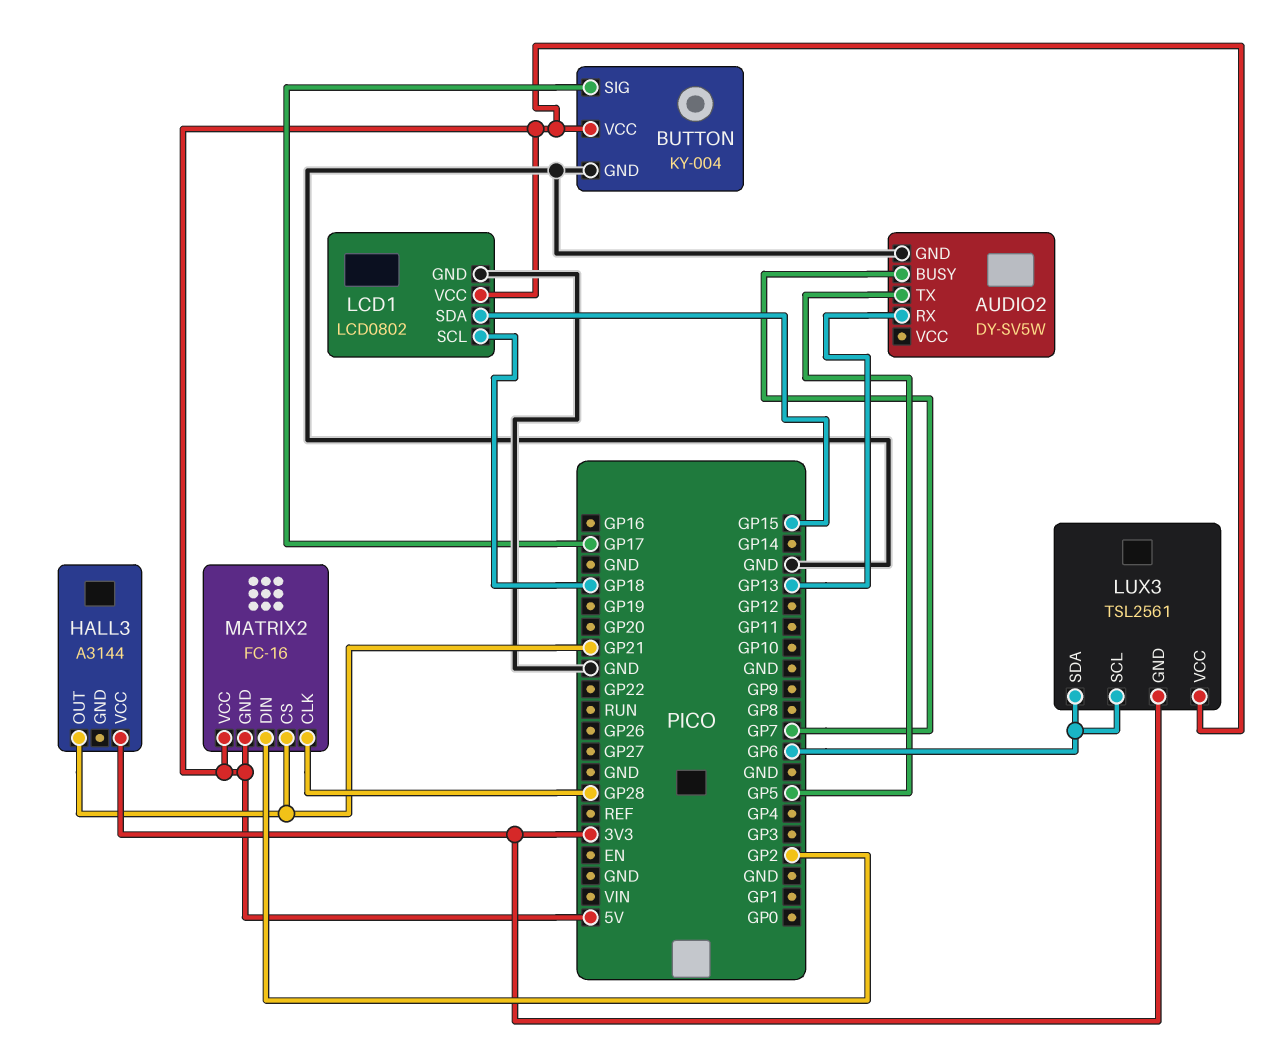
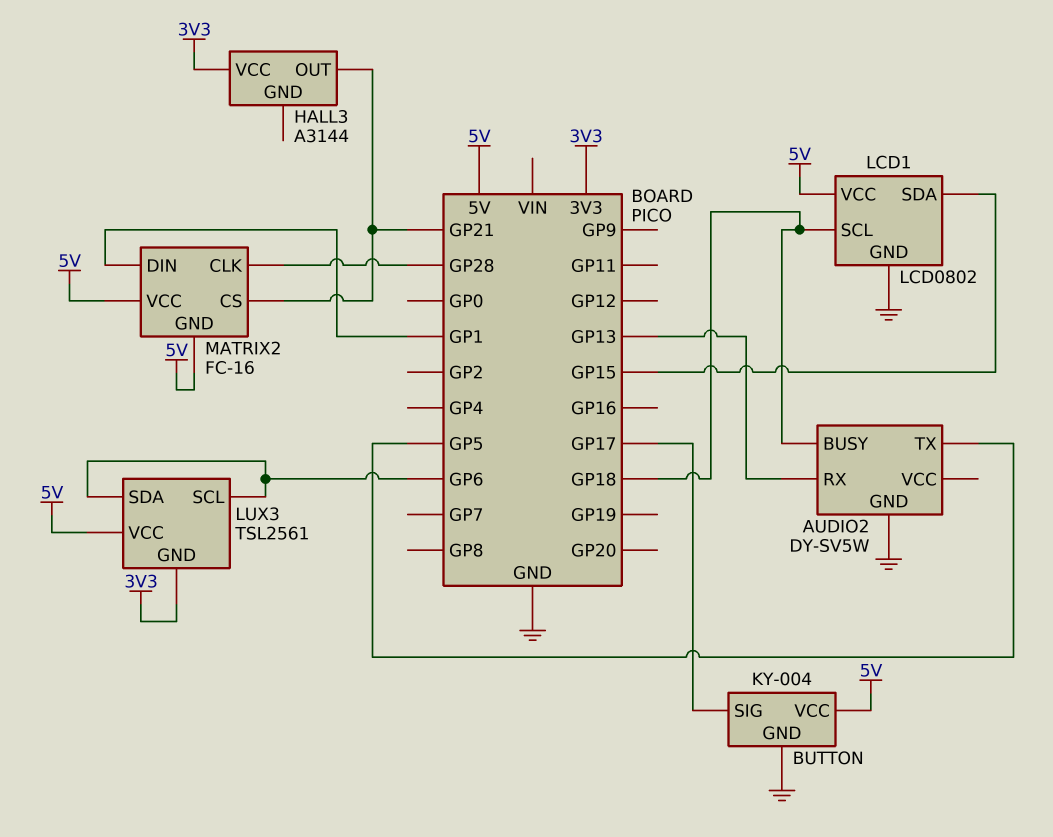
AUDIO2 pin BUSY: GP7 -> GP18
MATRIX2 pin DIN: GP2 -> GP1

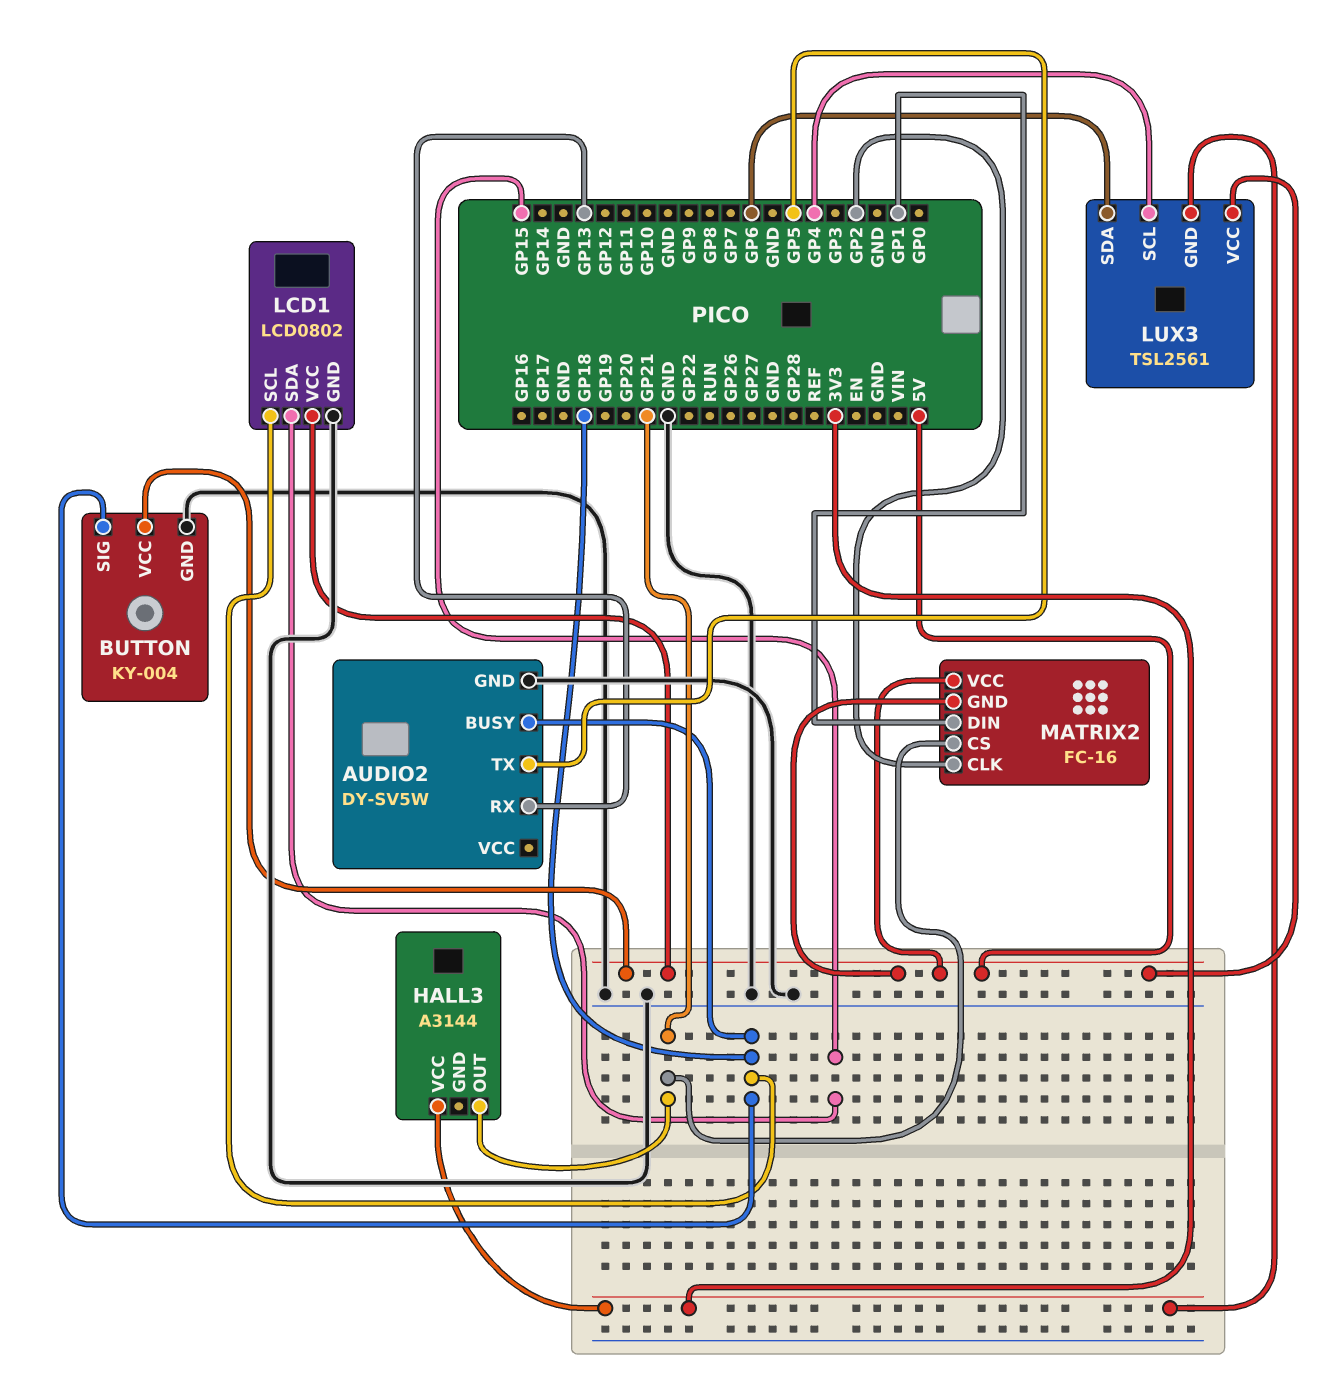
BUTTON pin SIG: GP17 -> GP18
LUX3 pin SCL: GP6 -> GP4
MATRIX2 pin CLK: GP28 -> GP2

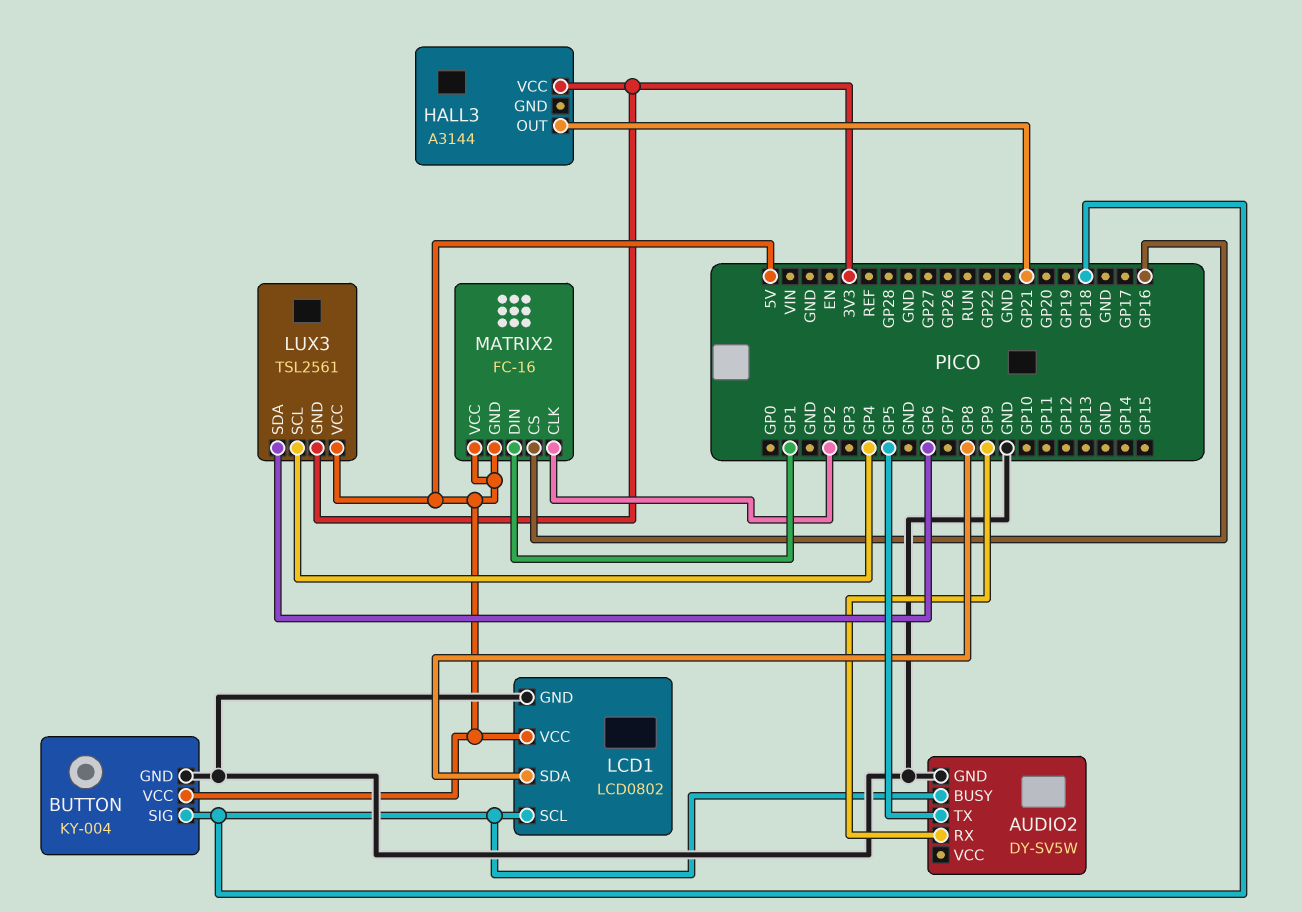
AUDIO2 pin RX: GP13 -> GP9
LCD1 pin SDA: GP15 -> GP8
MATRIX2 pin CS: GP21 -> GP16

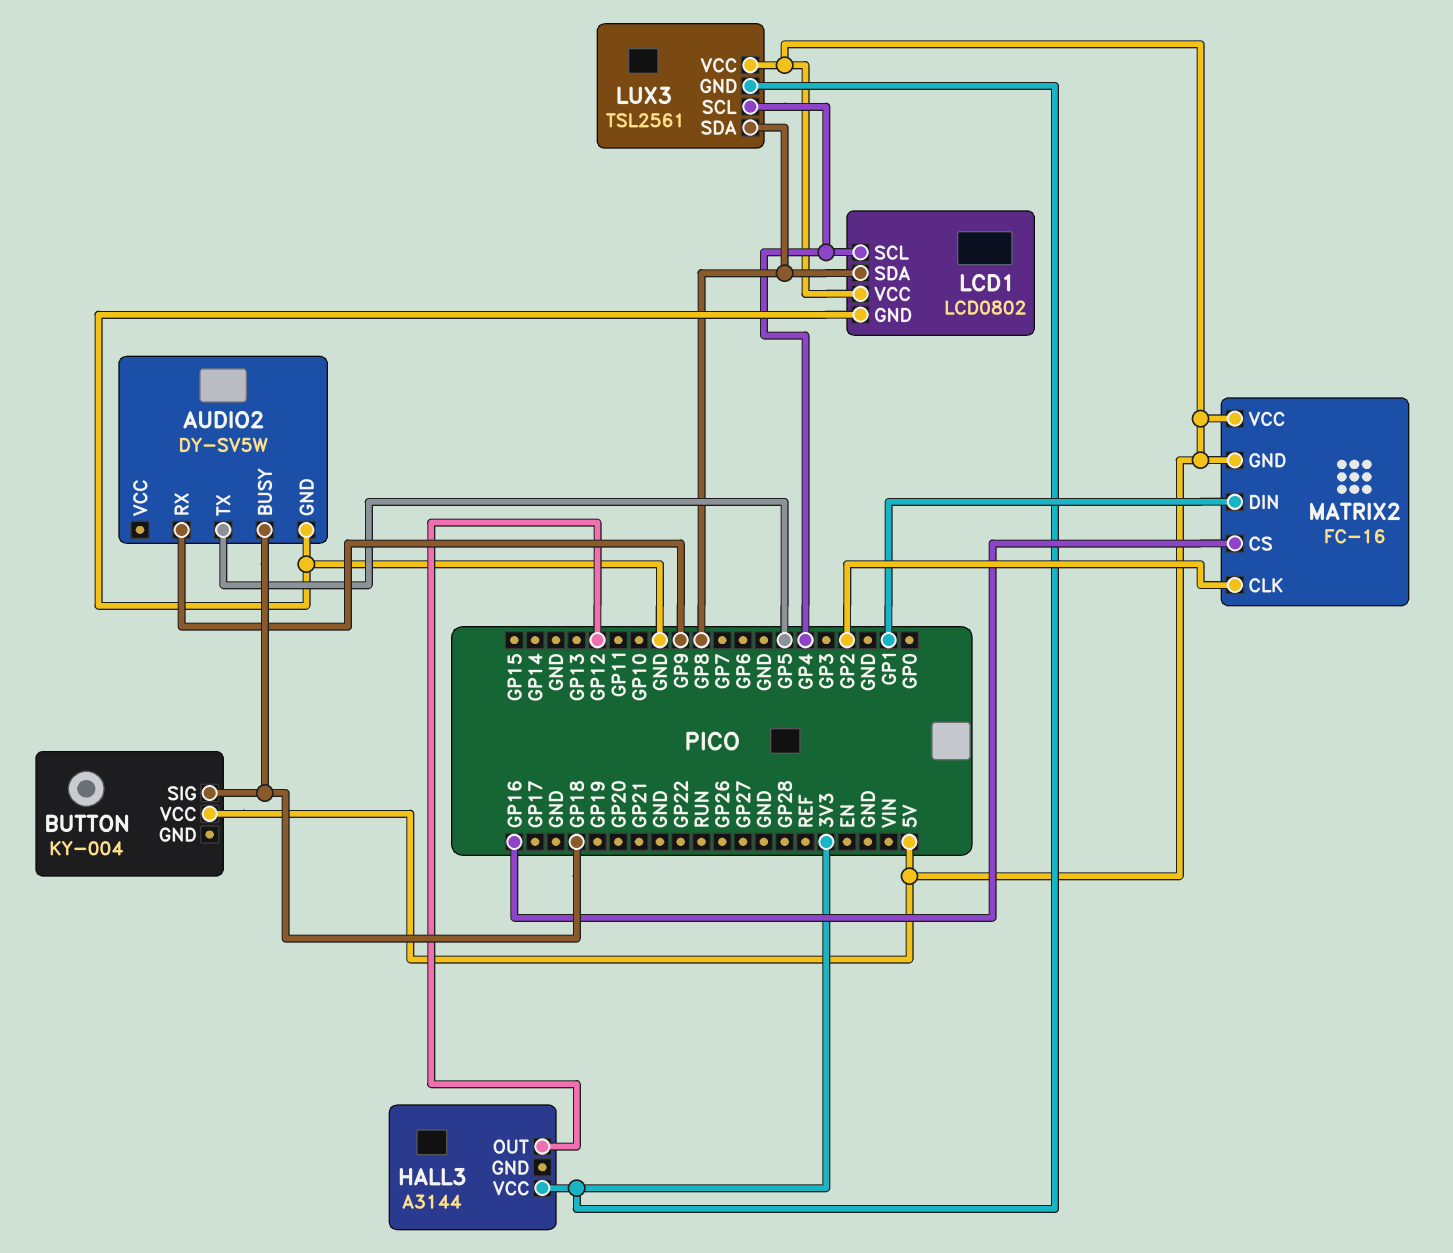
BUTTON pin GND: GND -> none
HALL3 pin OUT: GP21 -> GP12
LCD1 pin SCL: GP18 -> GP4
LUX3 pin SDA: GP6 -> GP8

